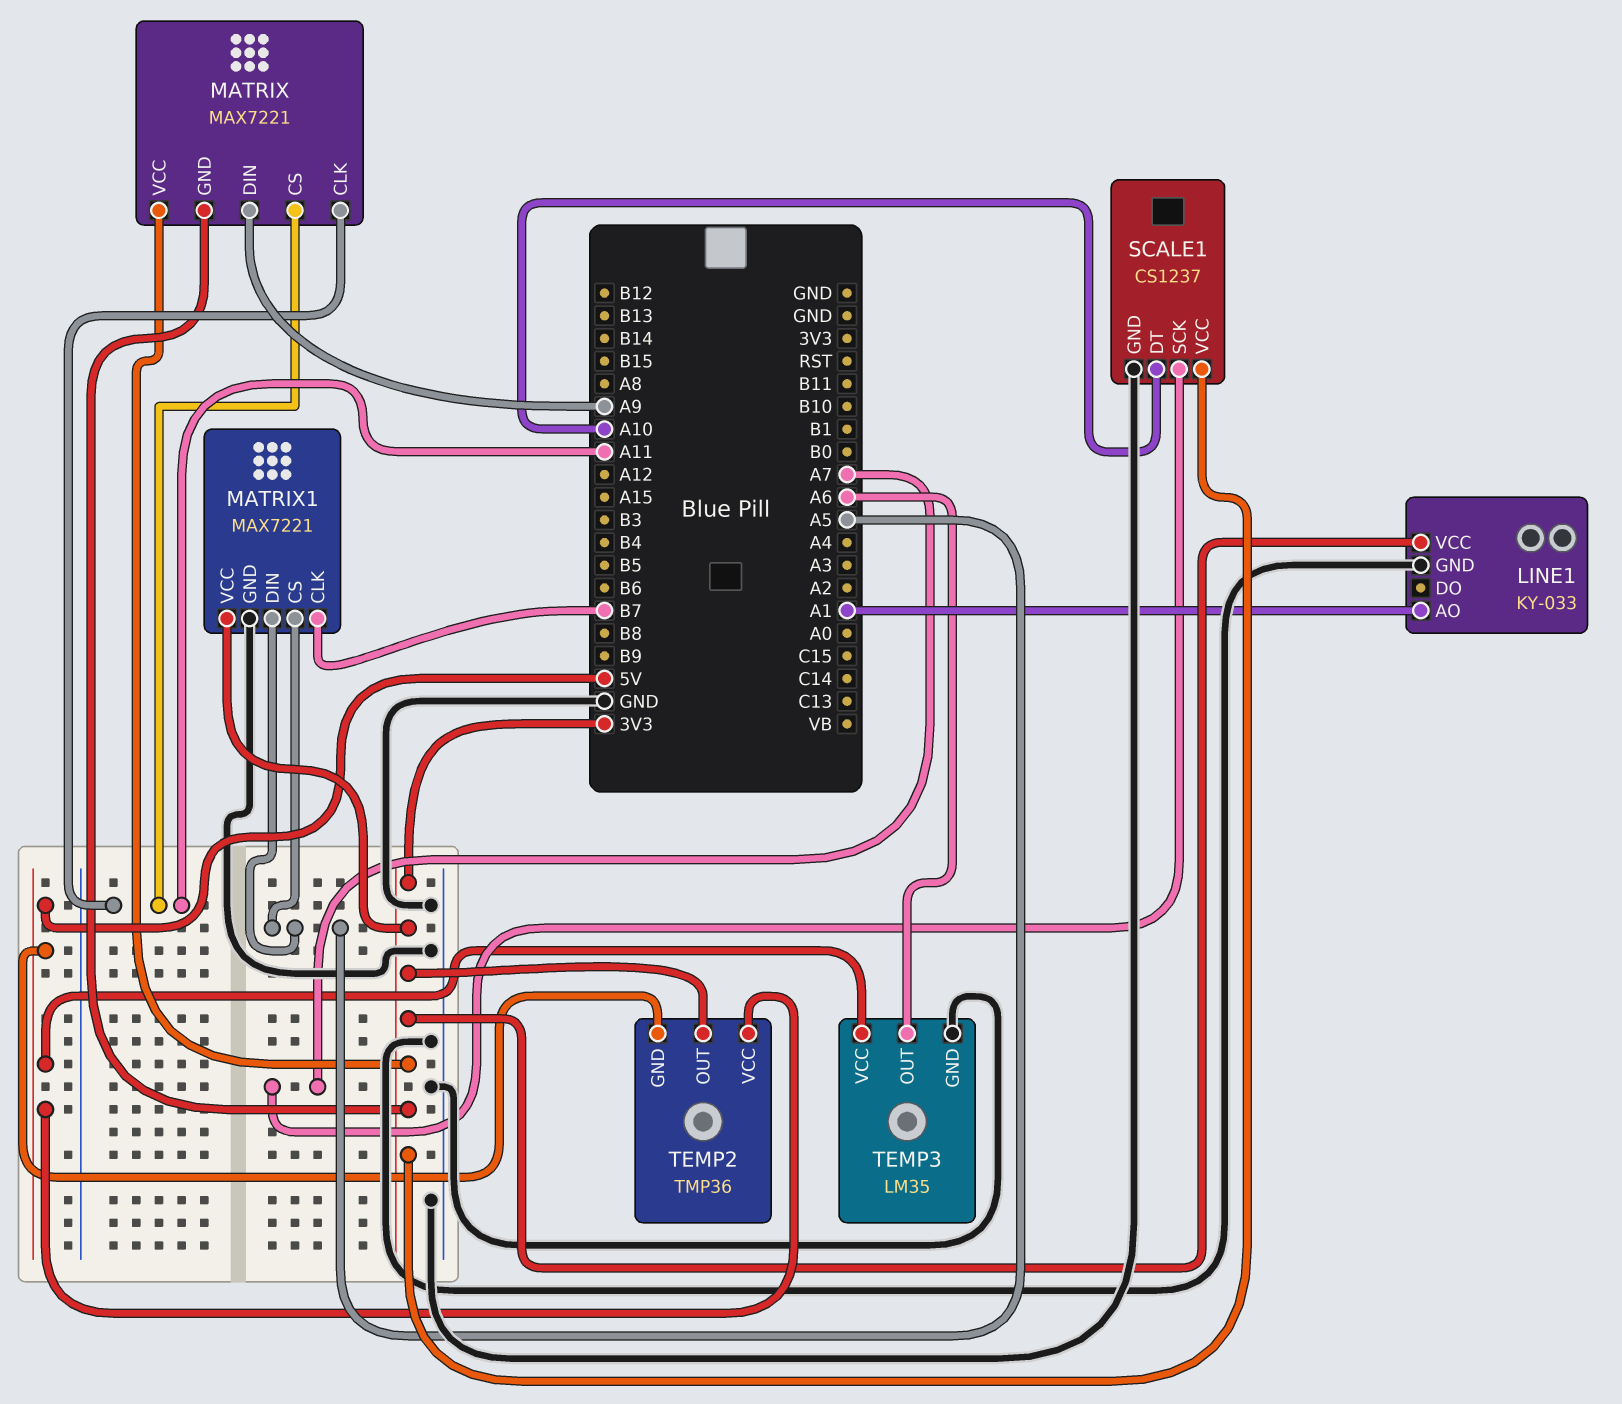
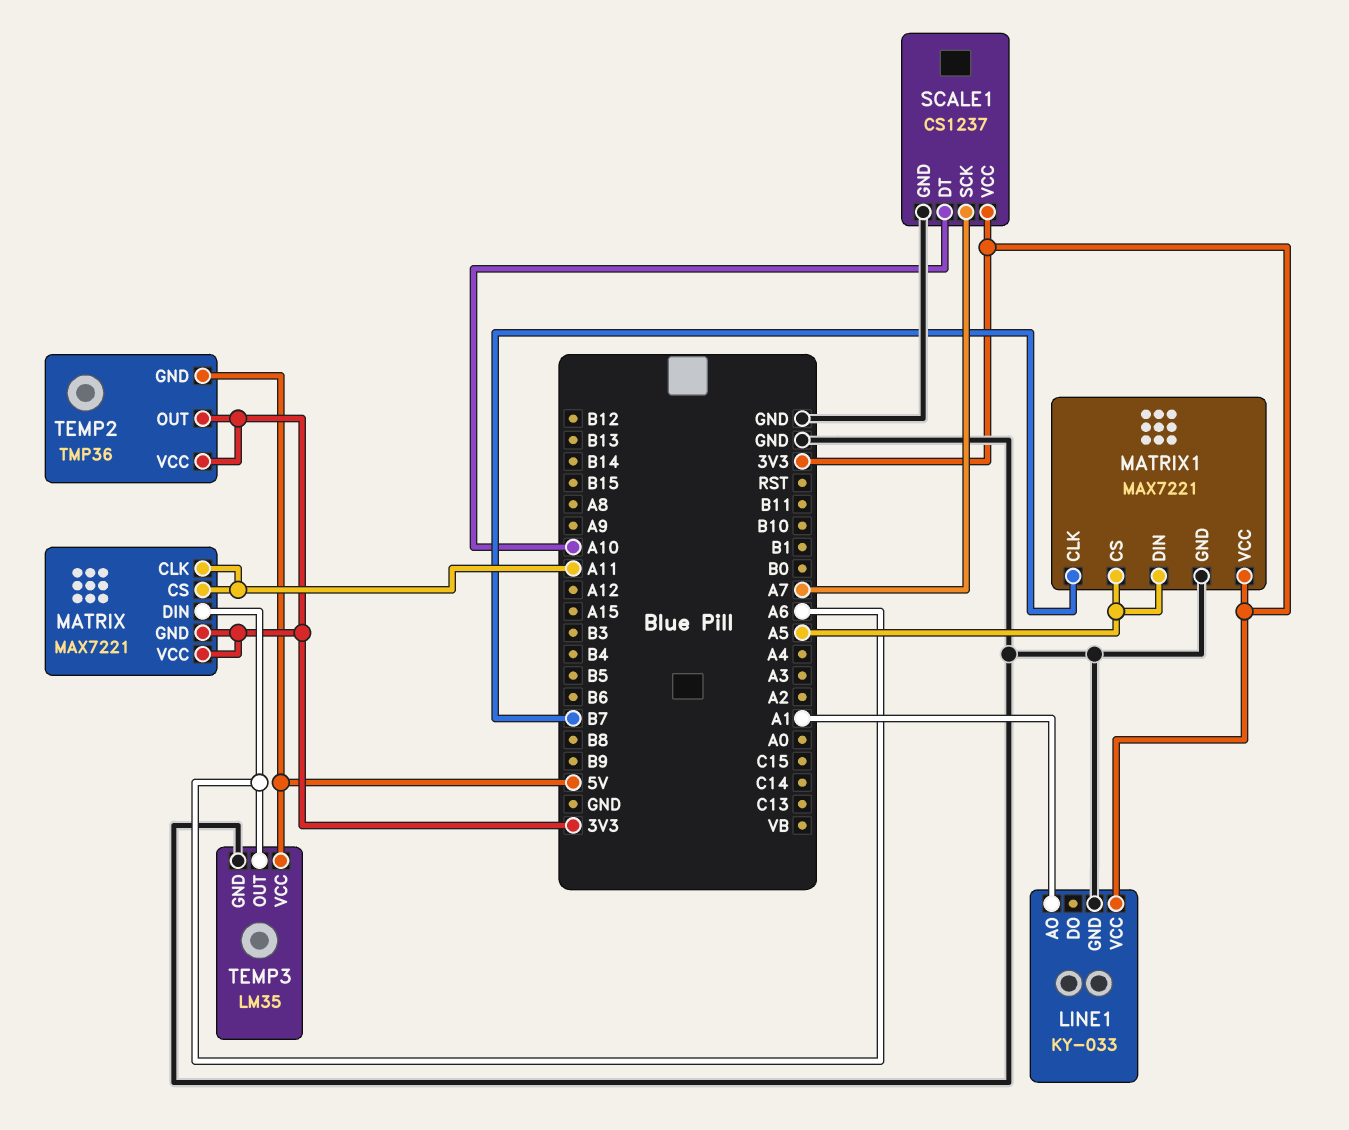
MATRIX pin DIN: A9 -> A6
TEMP2 pin VCC: 5V -> 3V3

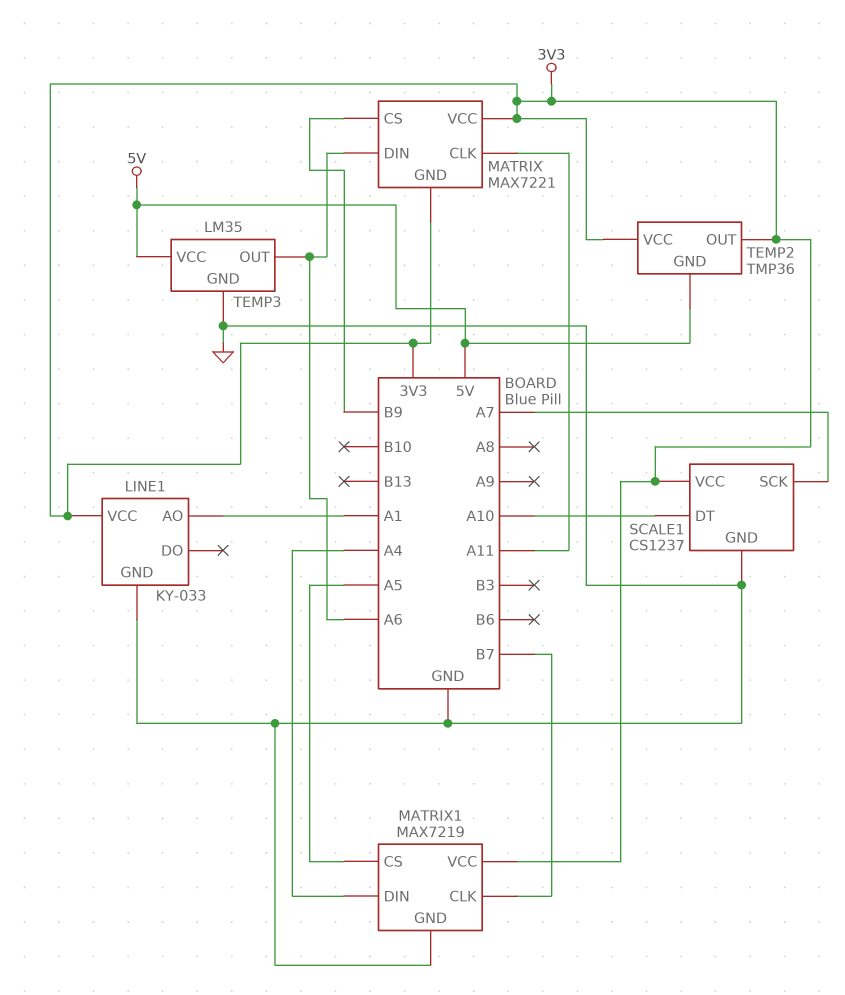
MATRIX pin CS: A11 -> B9
MATRIX1: MAX7221 -> MAX7219
MATRIX1 pin DIN: A5 -> A4

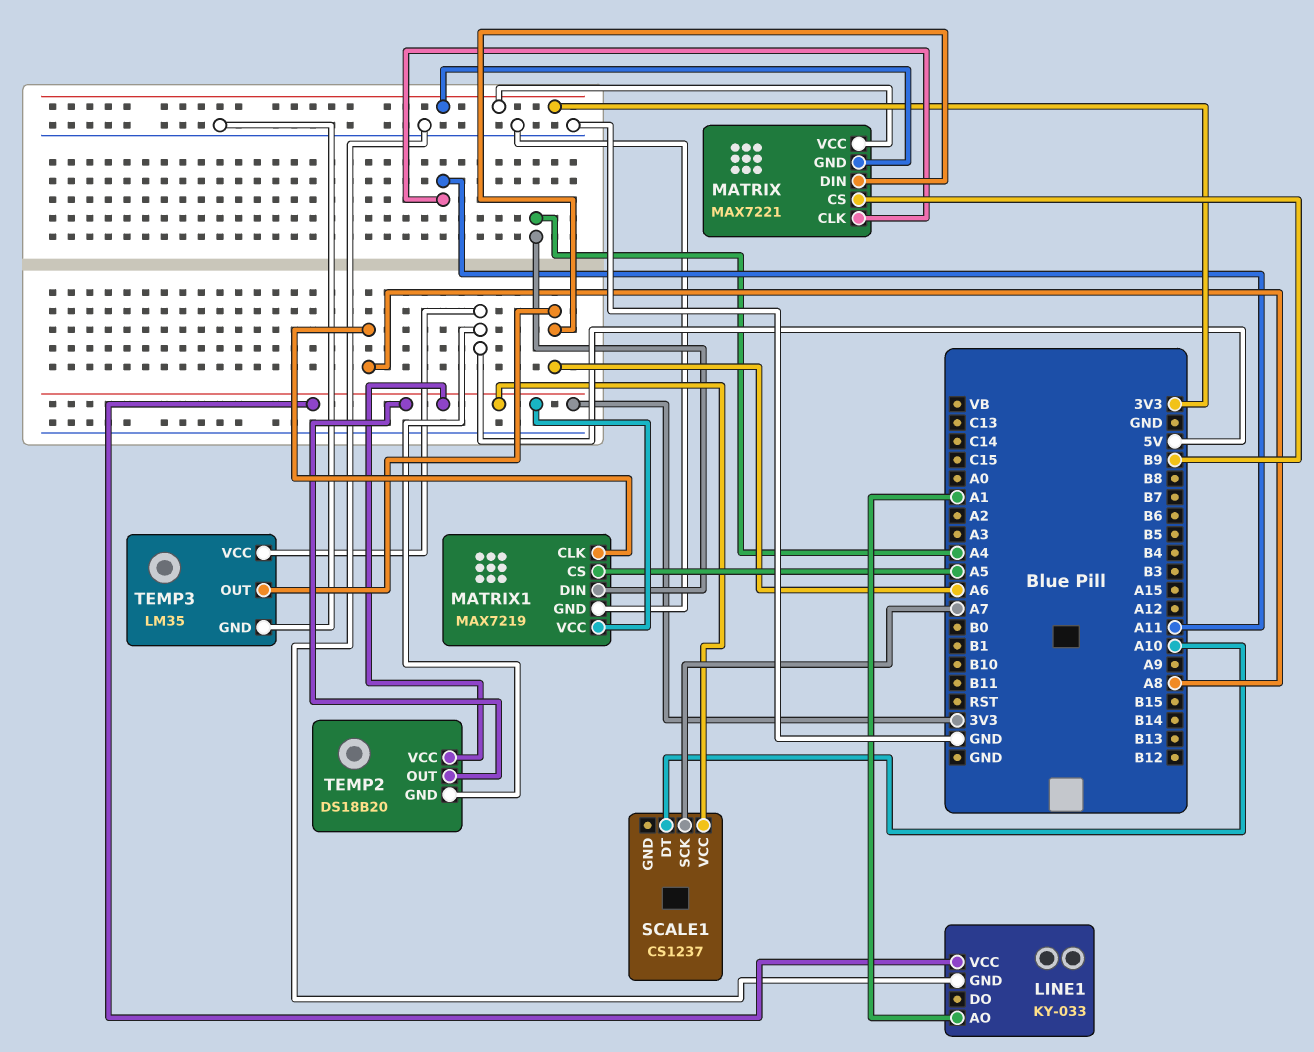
MATRIX1 pin CLK: B7 -> A8
SCALE1 pin GND: GND -> none
TEMP2: TMP36 -> DS18B20

